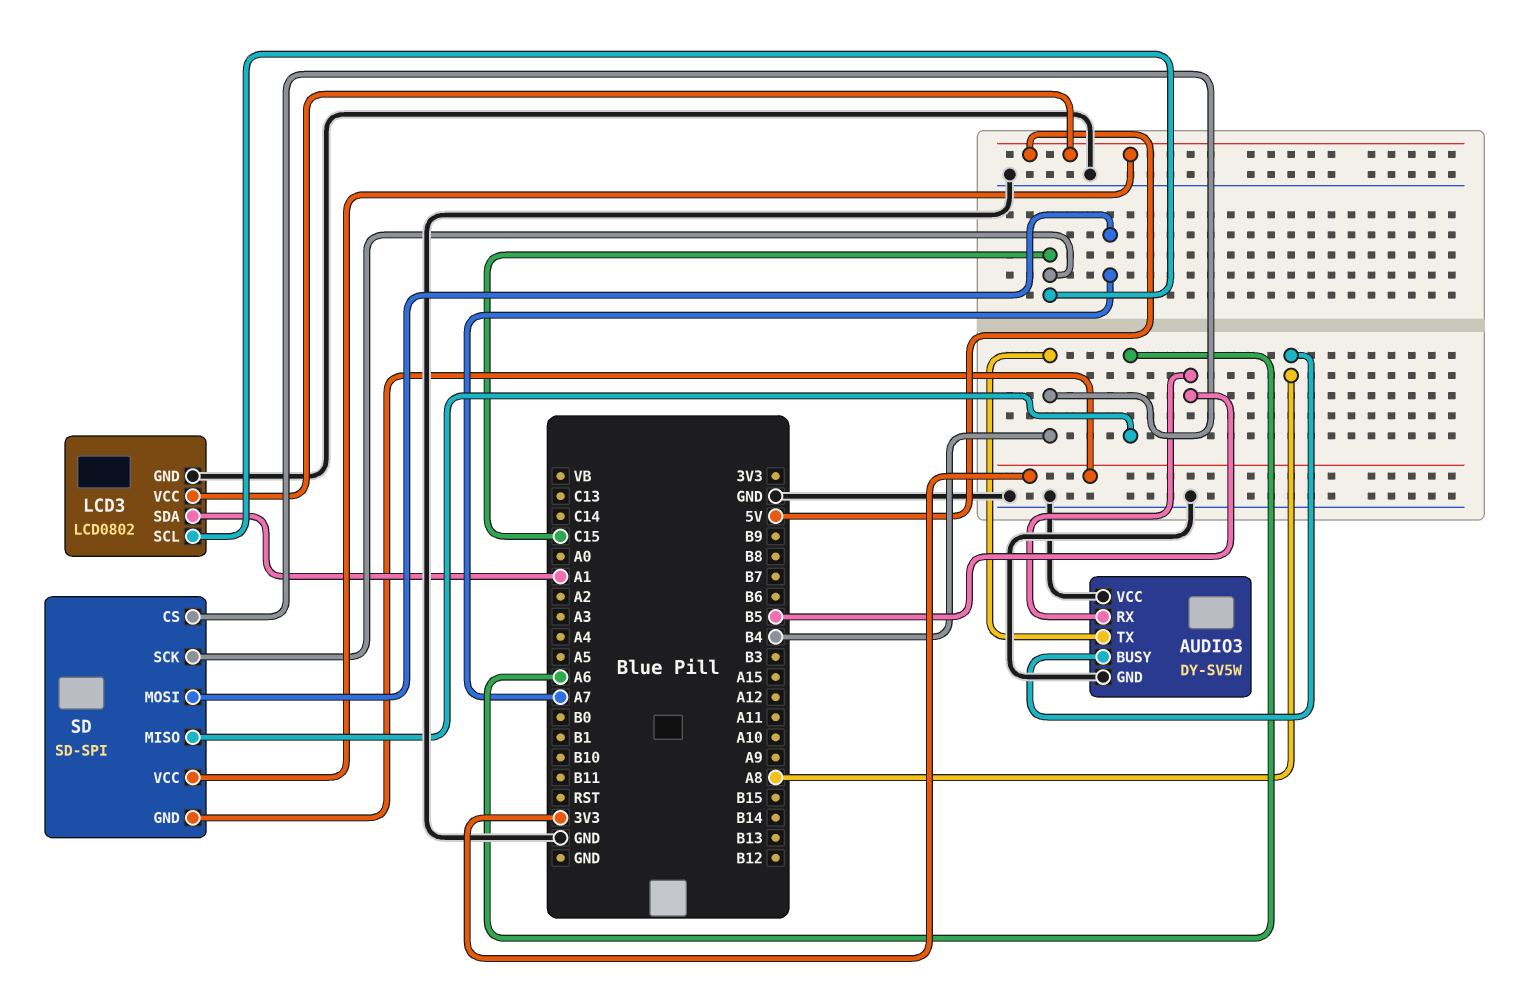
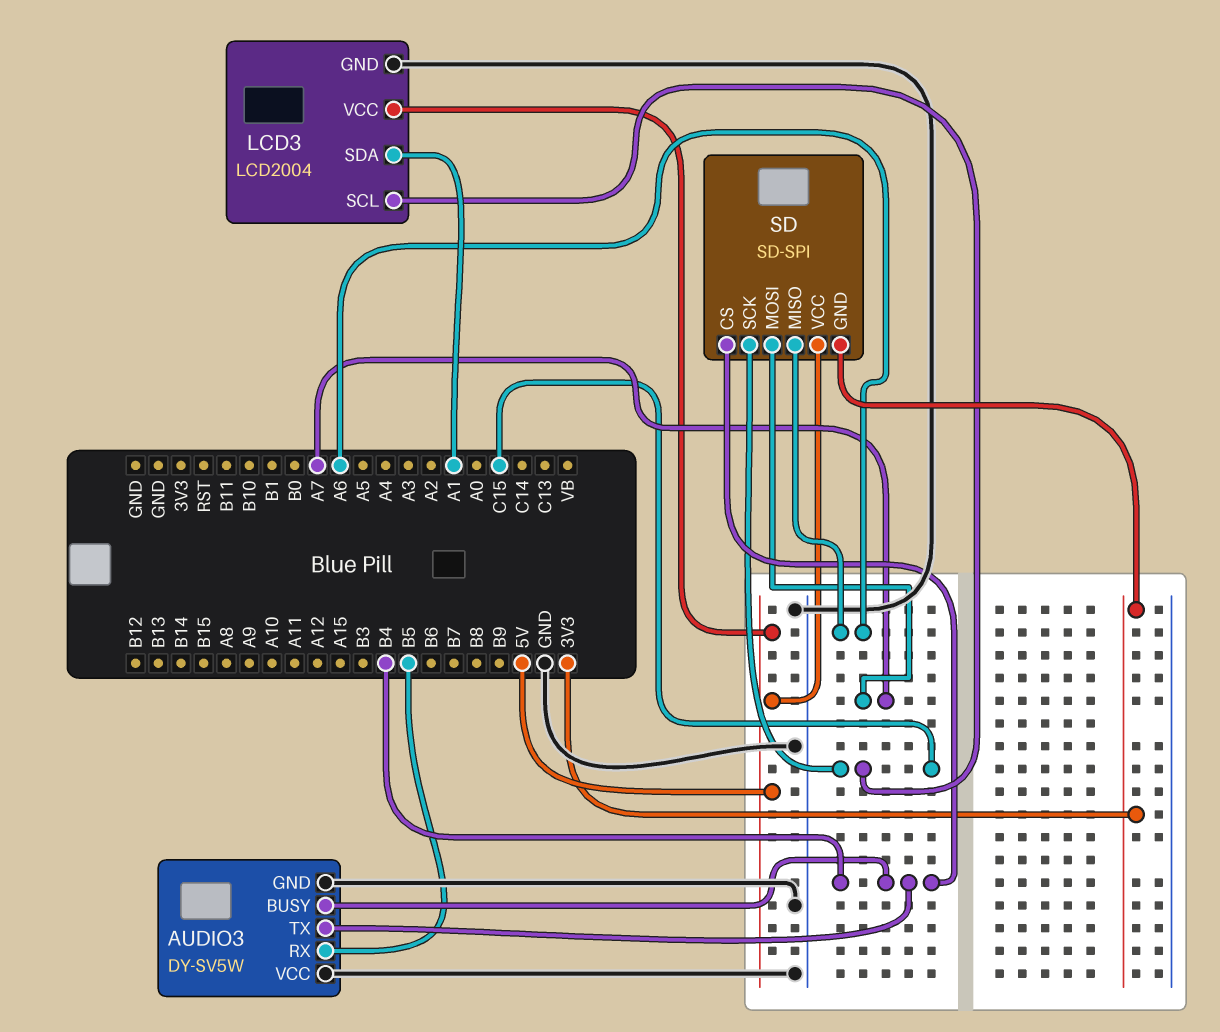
AUDIO3 pin BUSY: A8 -> B4
LCD3: LCD0802 -> LCD2004

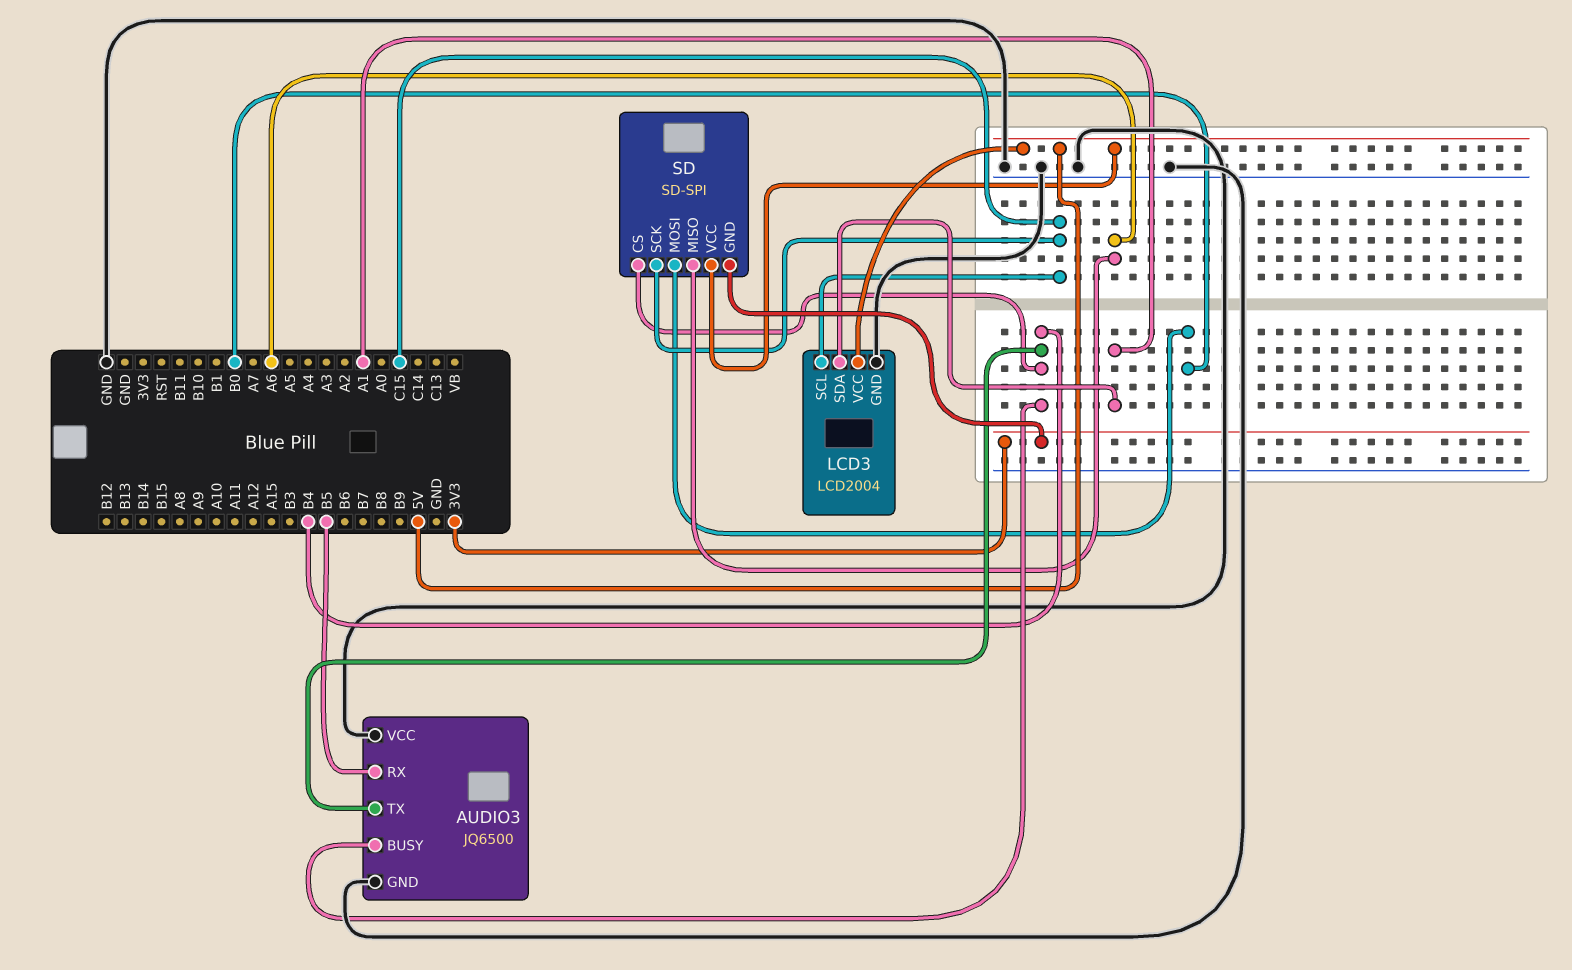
AUDIO3: DY-SV5W -> JQ6500
SD pin MOSI: A7 -> B0

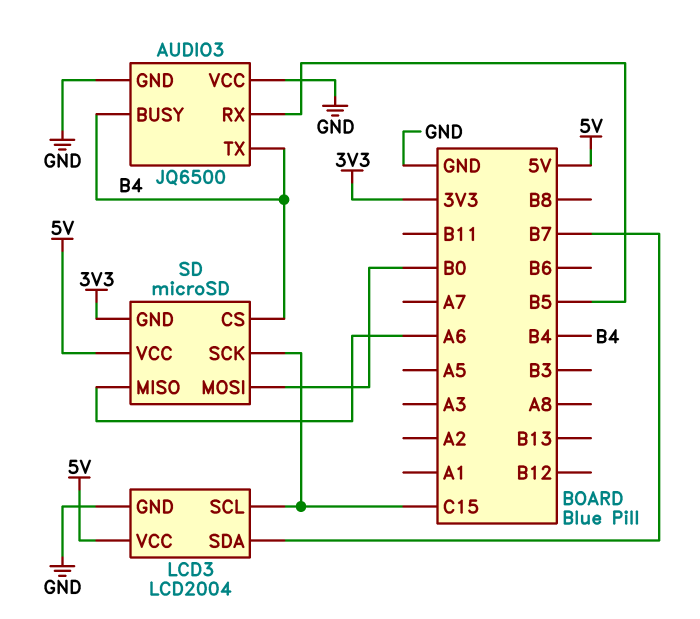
LCD3 pin SDA: A1 -> B7
SD: SD-SPI -> microSD

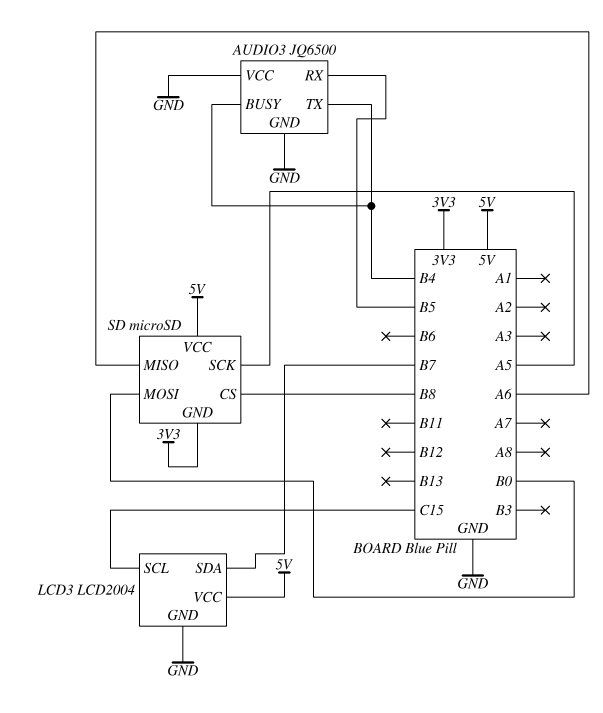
SD pin CS: B4 -> B8
SD pin SCK: C15 -> A5

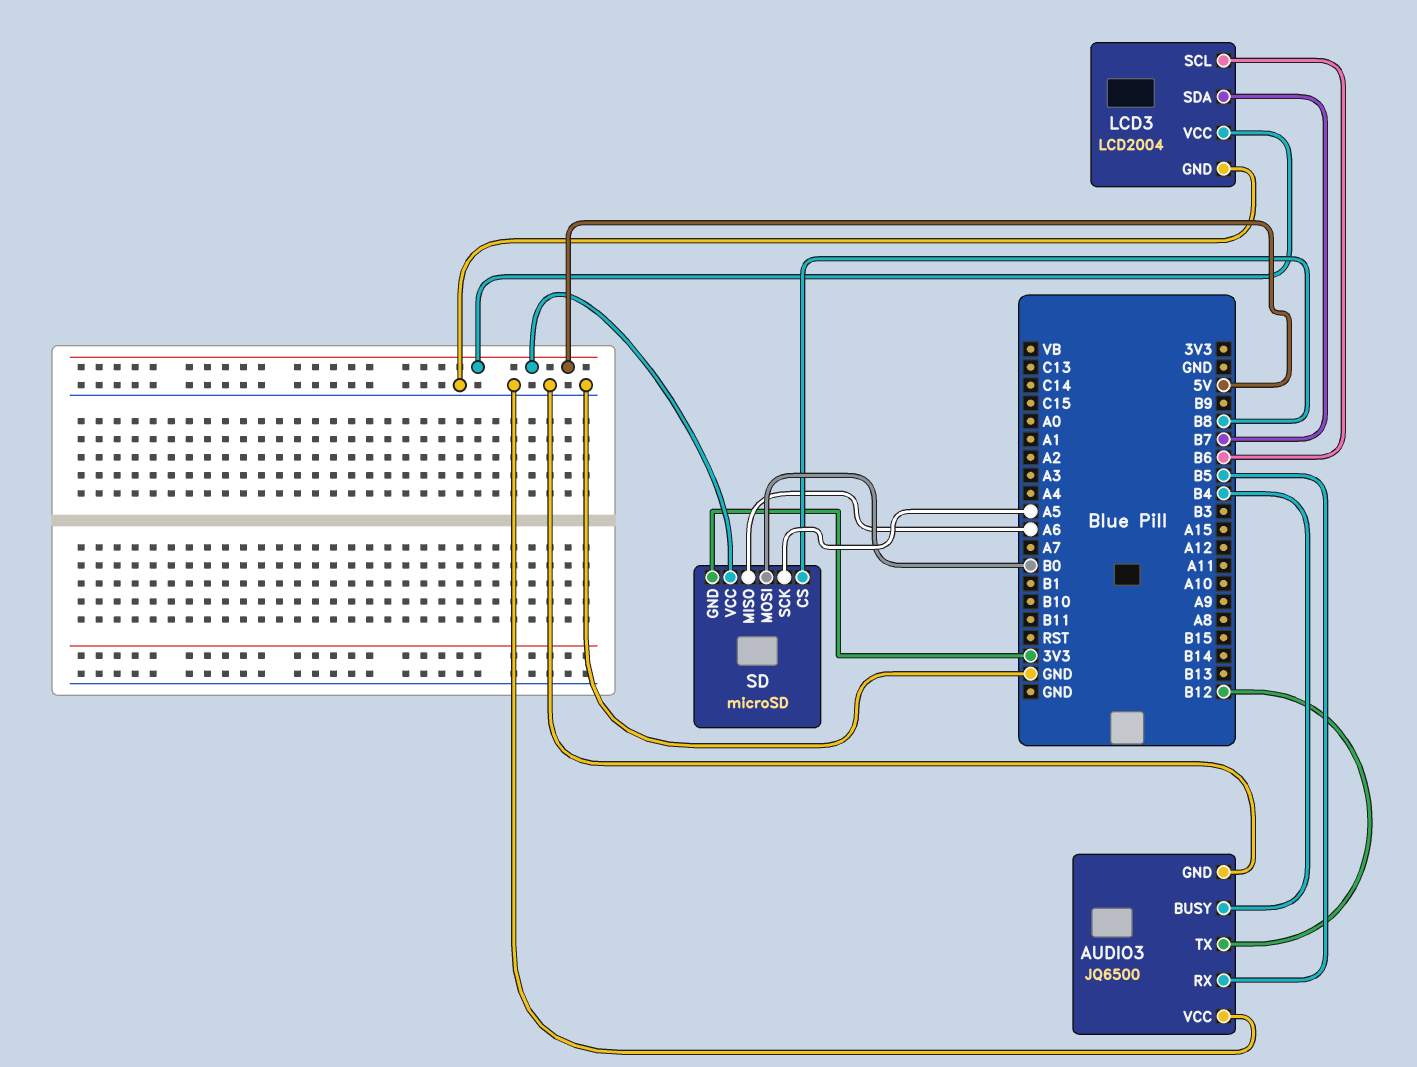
AUDIO3 pin TX: B4 -> B12
LCD3 pin SCL: C15 -> B6

